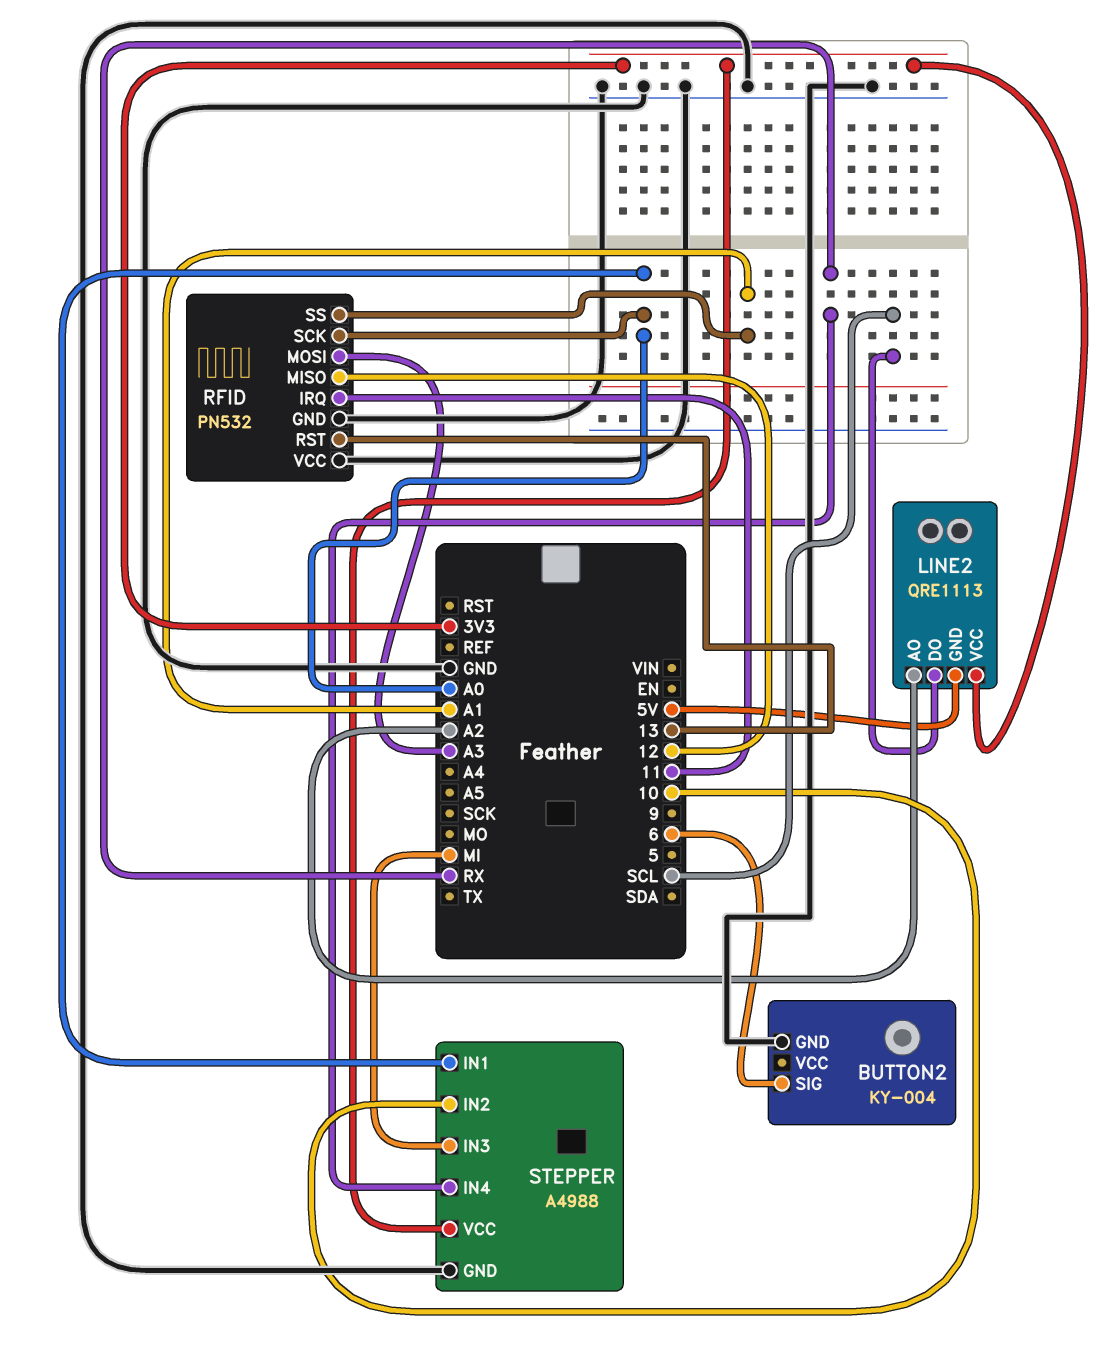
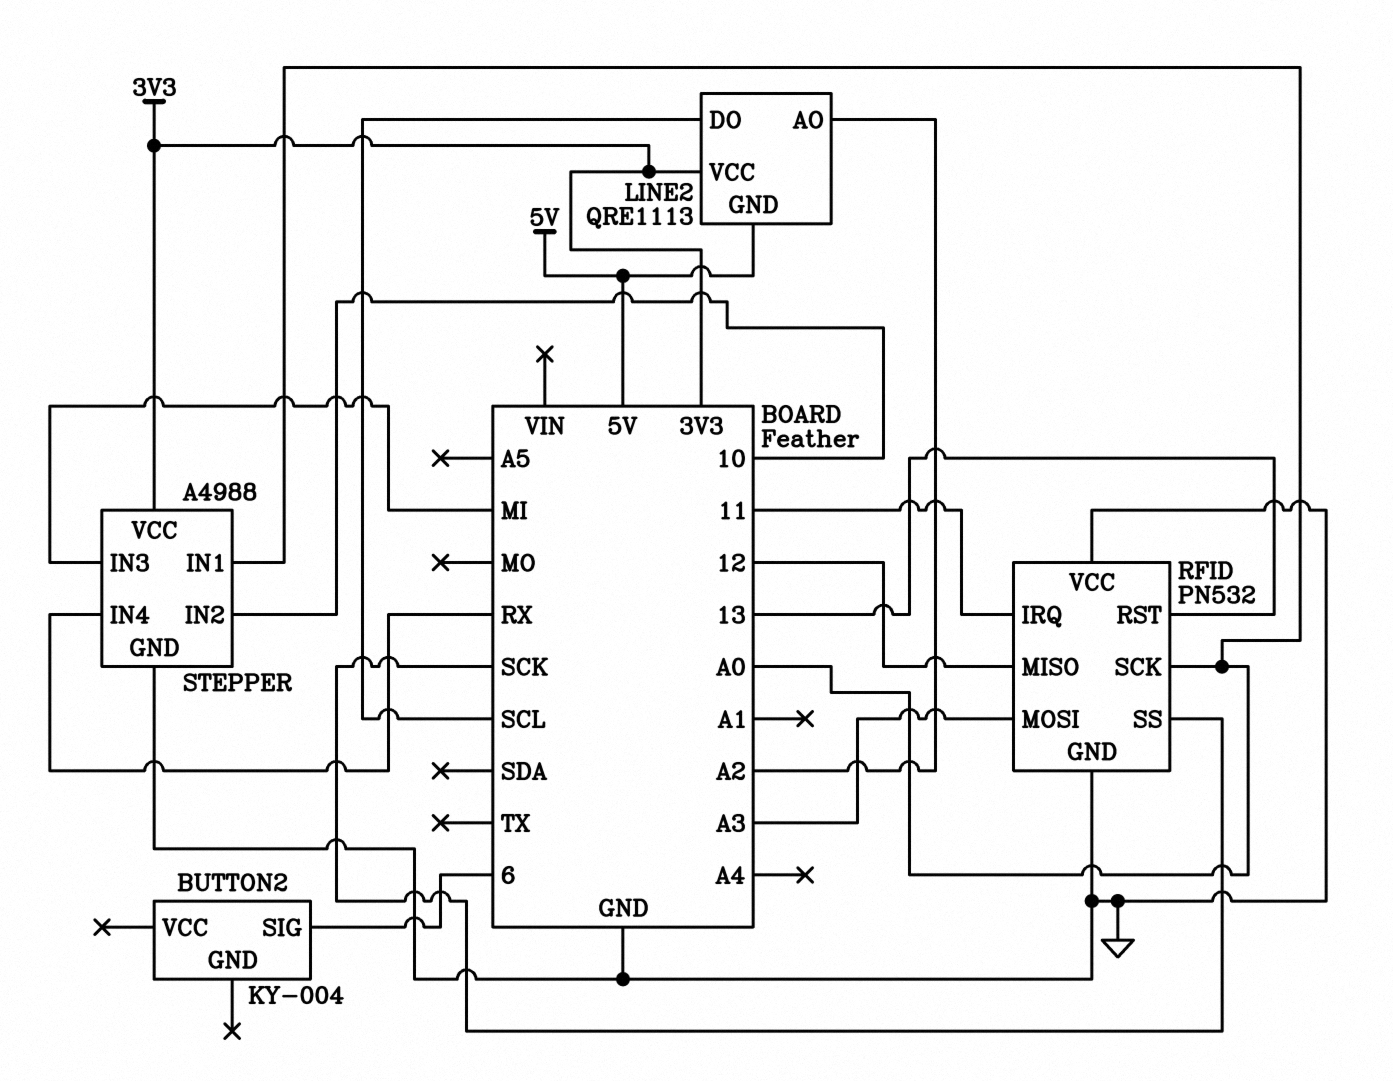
BUTTON2 pin GND: GND -> none
RFID pin SS: A1 -> SCK

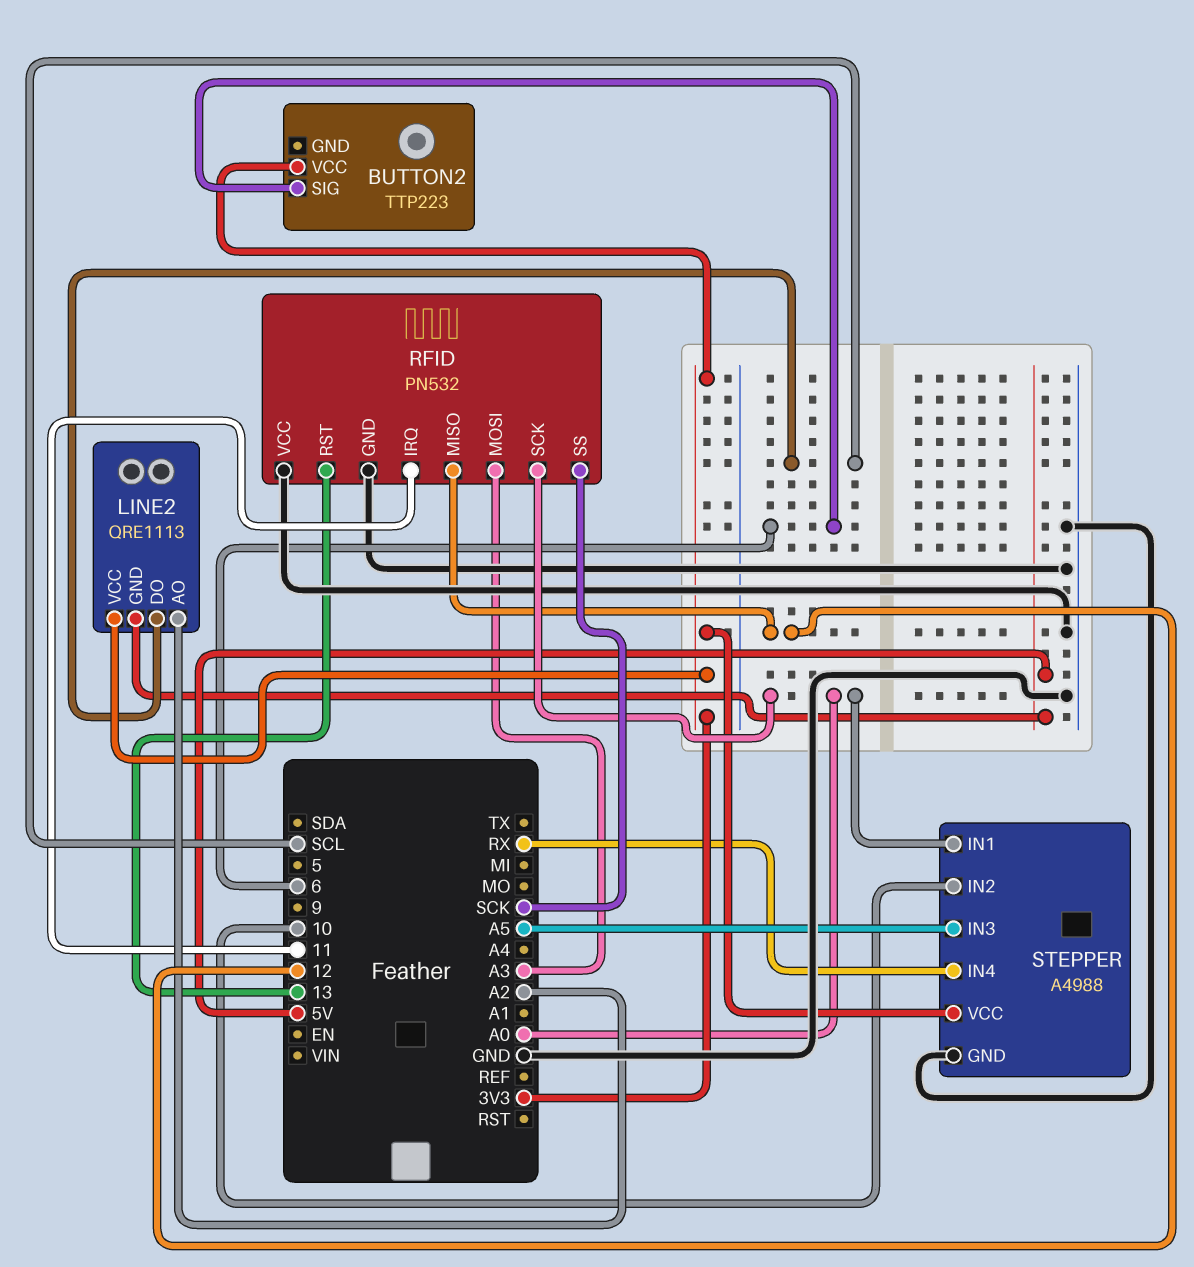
BUTTON2: KY-004 -> TTP223
BUTTON2 pin VCC: none -> 3V3
STEPPER pin IN3: MI -> A5

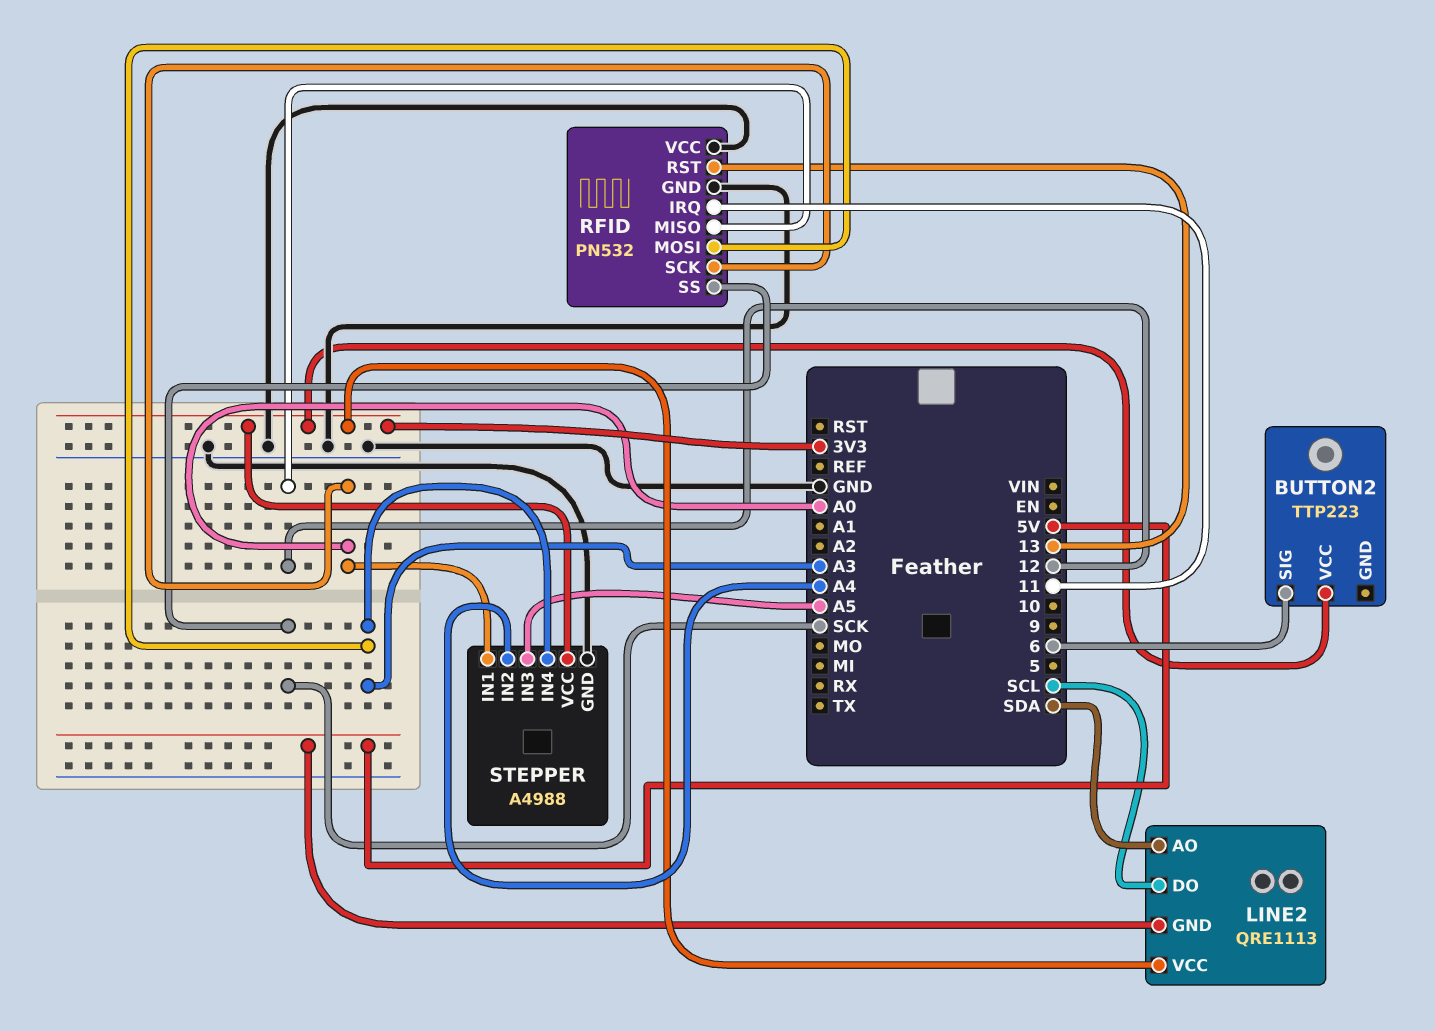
LINE2 pin AO: A2 -> SDA
STEPPER pin IN2: 10 -> A4
STEPPER pin IN4: RX -> A3

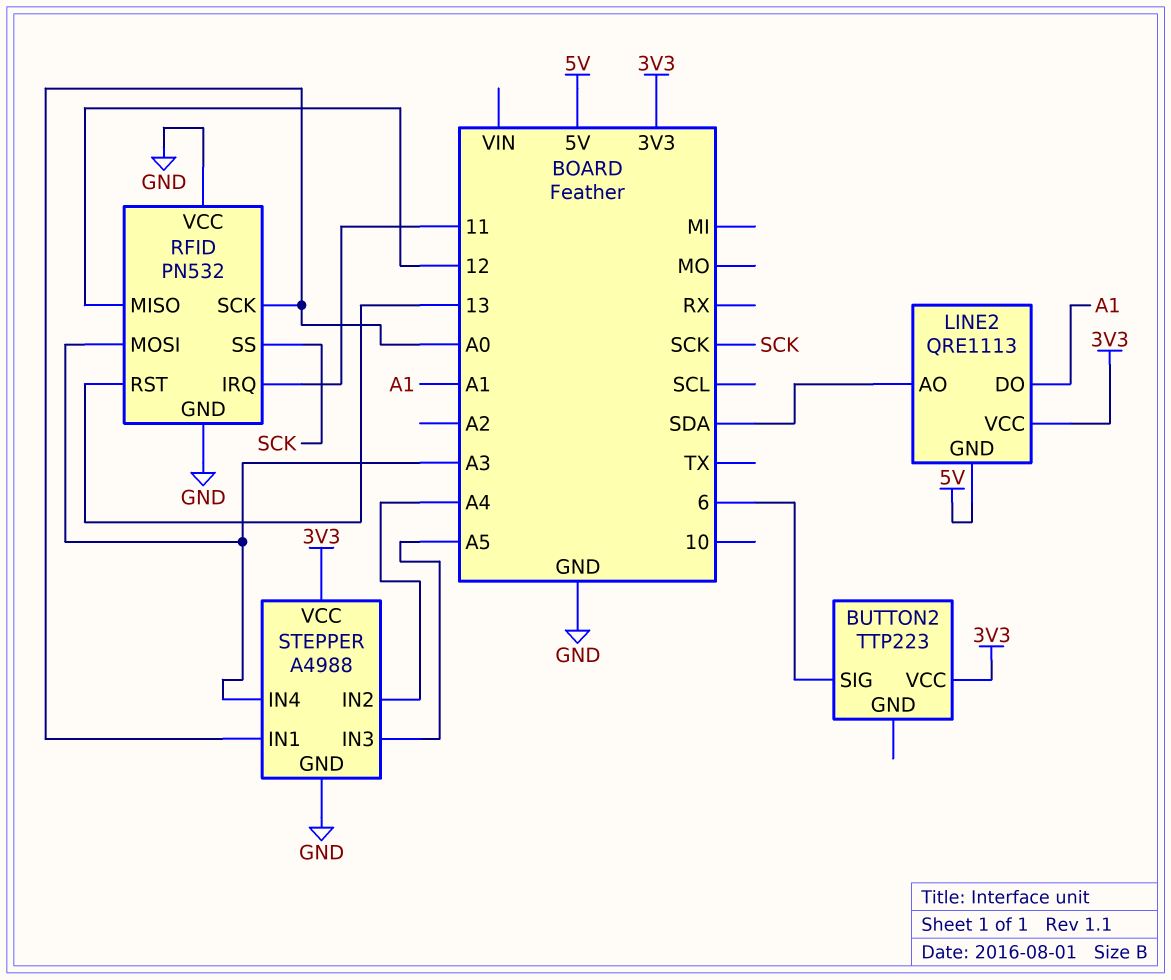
LINE2 pin DO: SCL -> A1

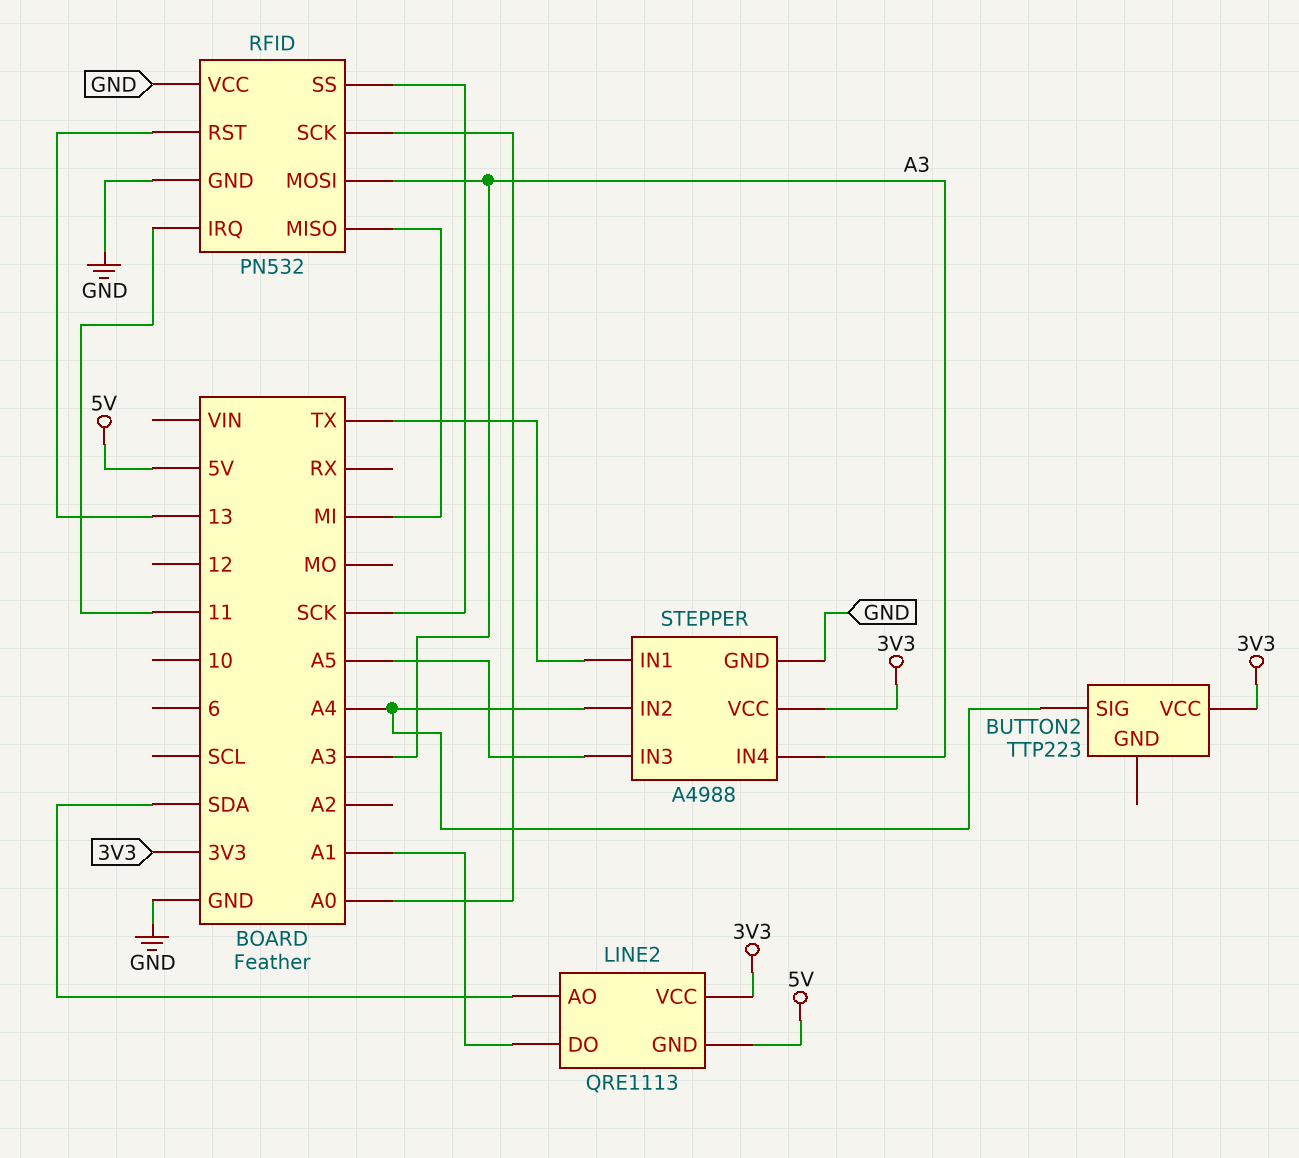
BUTTON2 pin SIG: 6 -> A4
RFID pin MISO: 12 -> MI
STEPPER pin IN1: A0 -> TX

